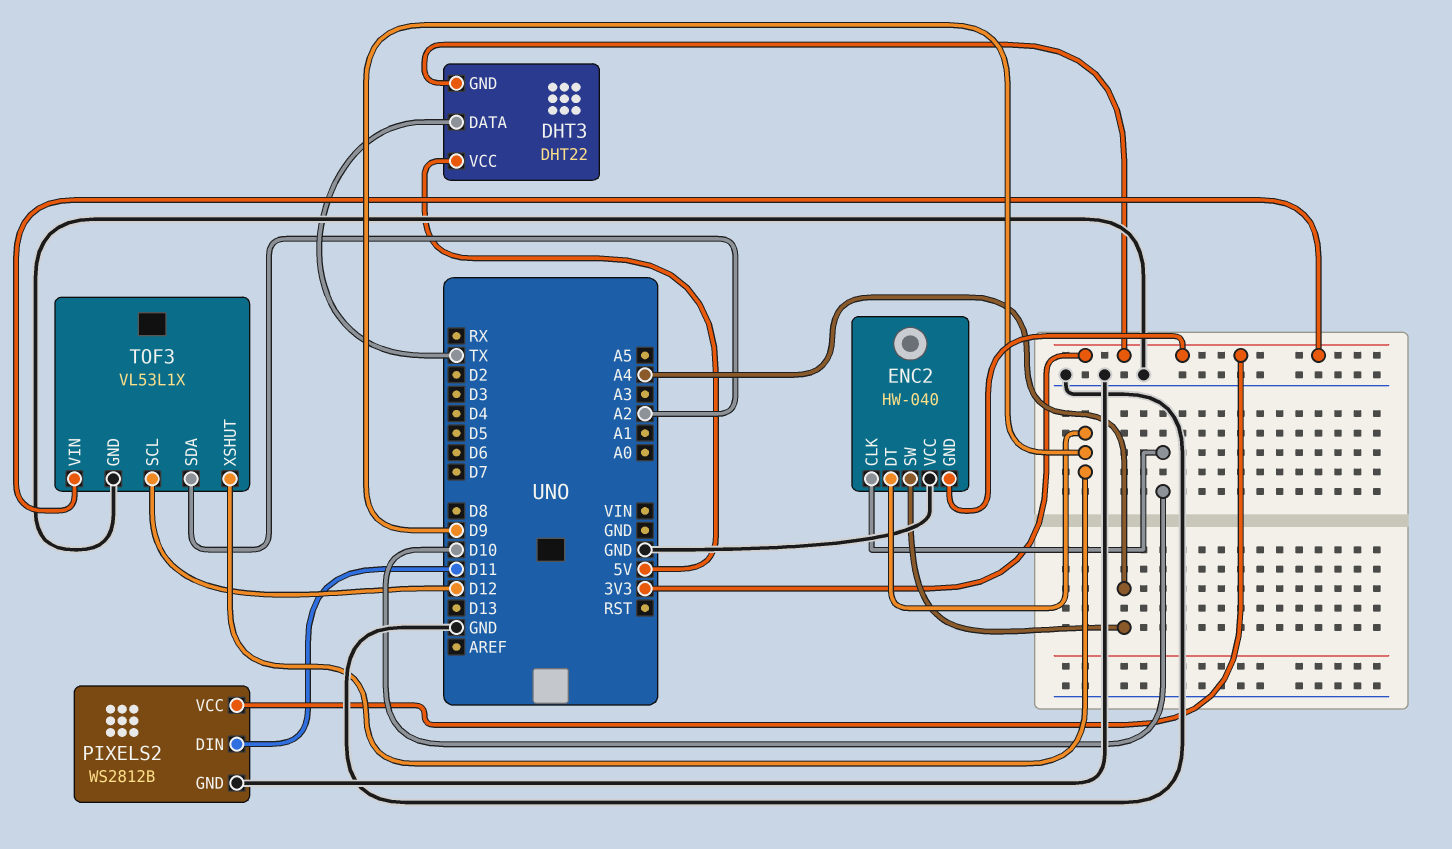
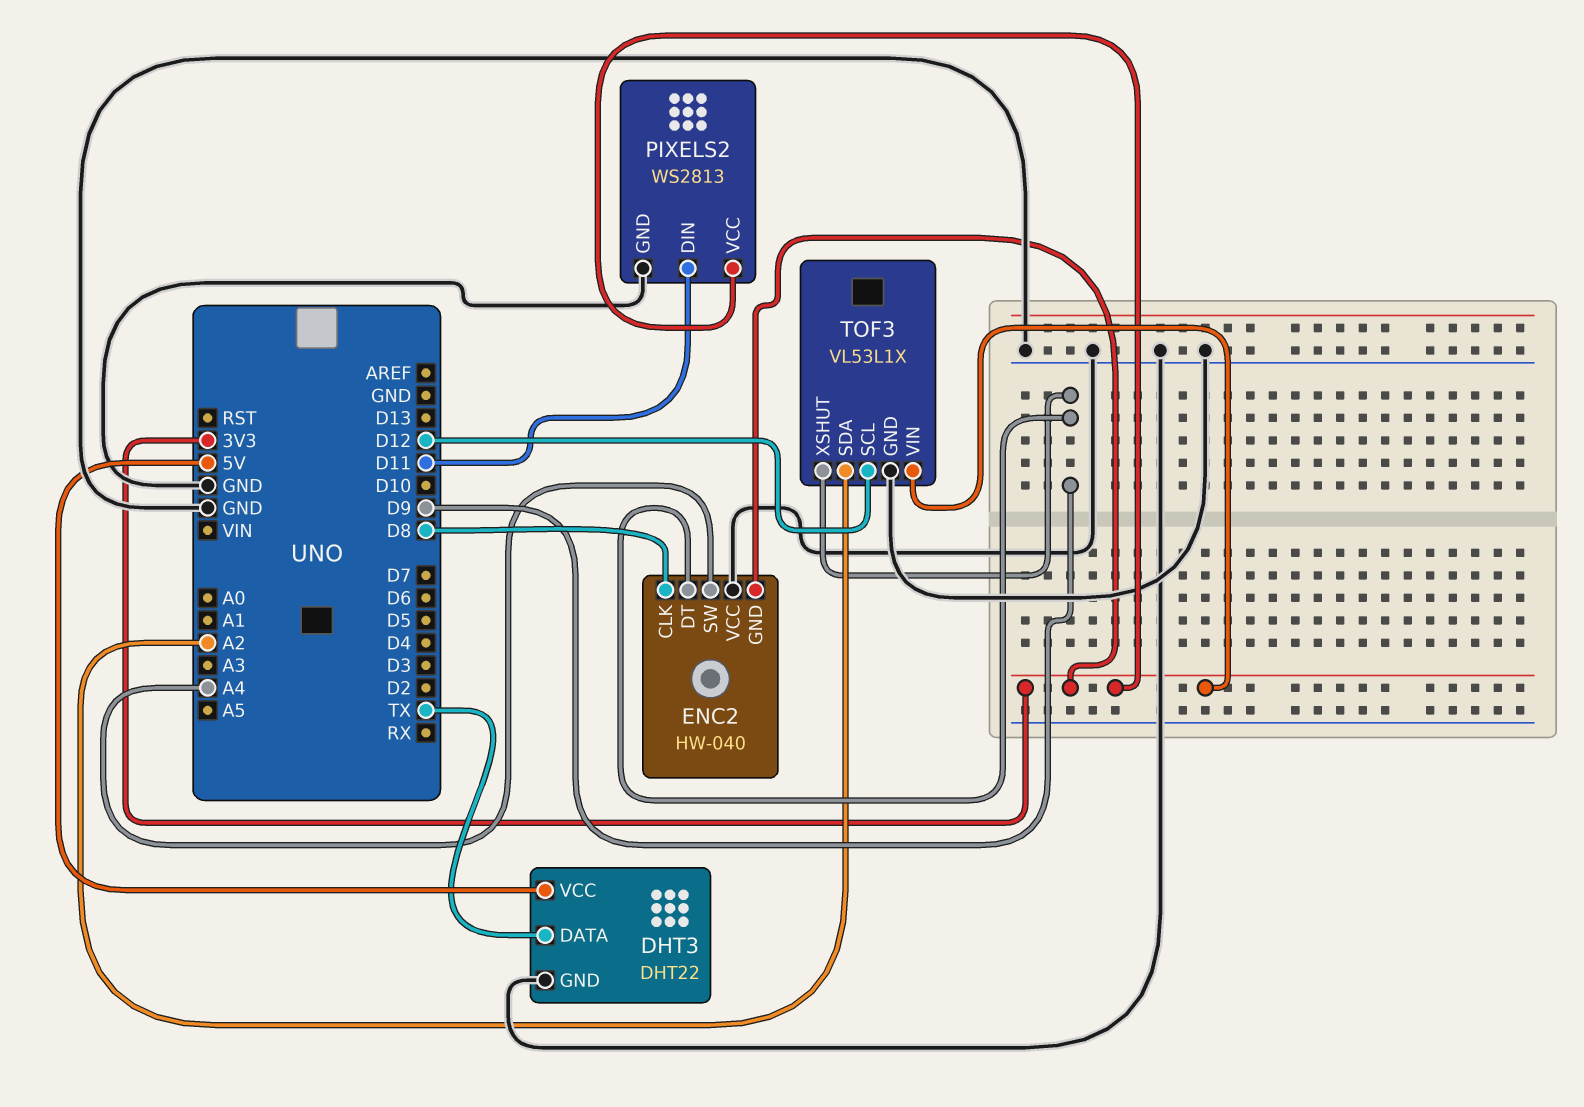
DHT3 pin GND: 3V3 -> GND
ENC2 pin CLK: D10 -> D8
PIXELS2: WS2812B -> WS2813

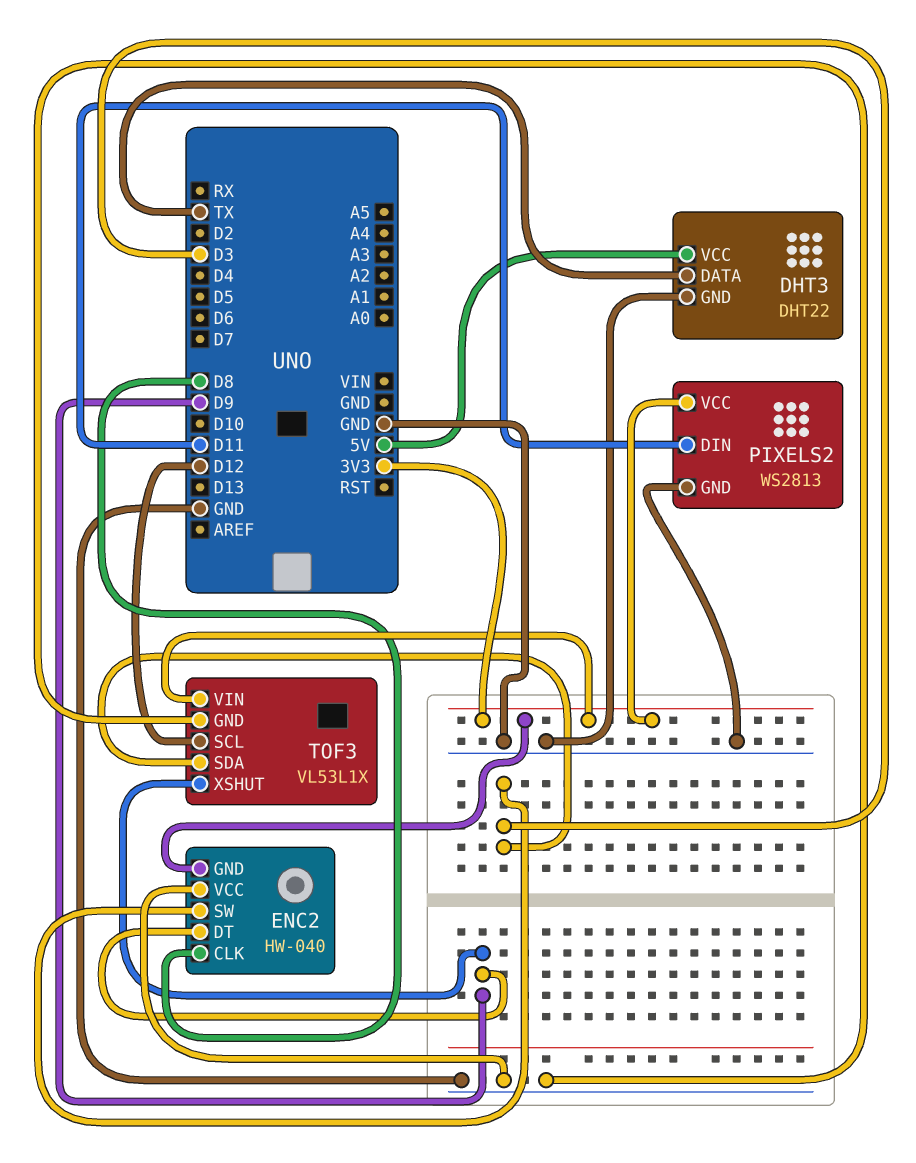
ENC2 pin SW: A4 -> D3
TOF3 pin SDA: A2 -> D3

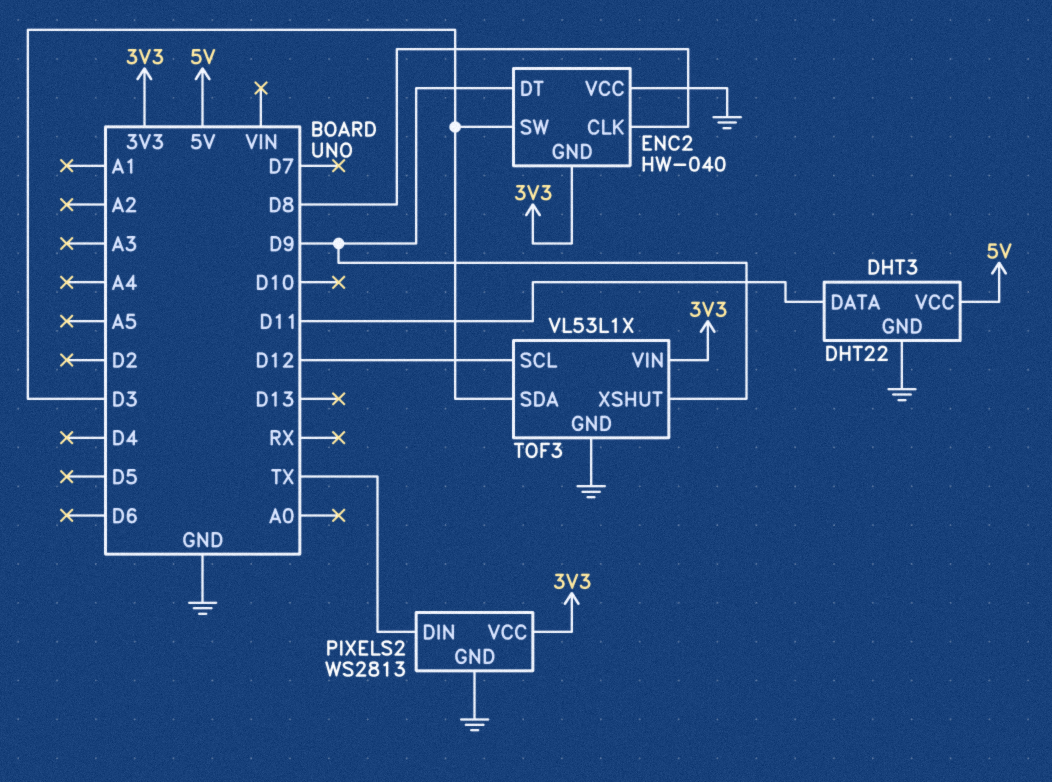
DHT3 pin DATA: TX -> D11
PIXELS2 pin DIN: D11 -> TX

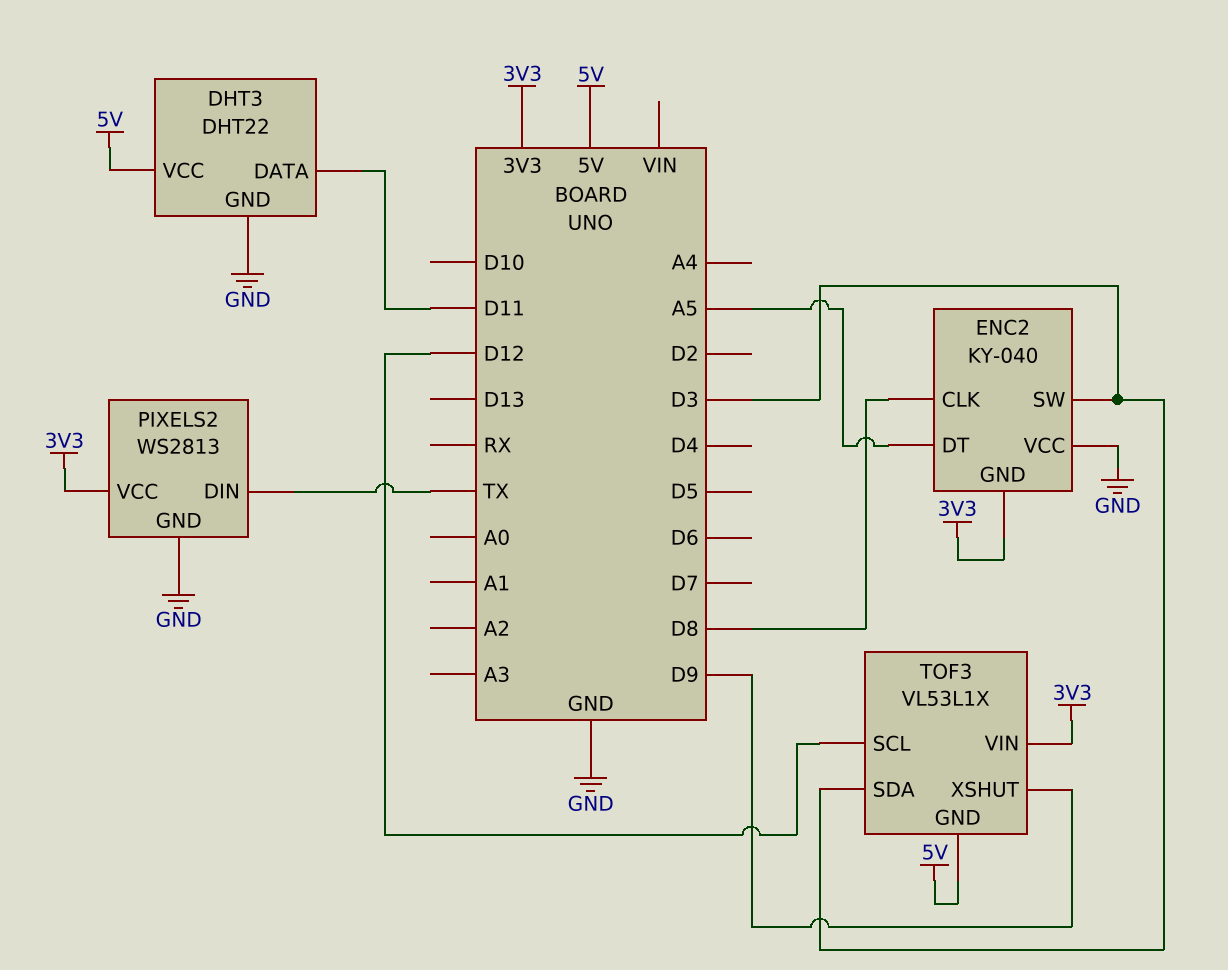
ENC2: HW-040 -> KY-040
ENC2 pin DT: D9 -> A5
TOF3 pin GND: GND -> 5V

